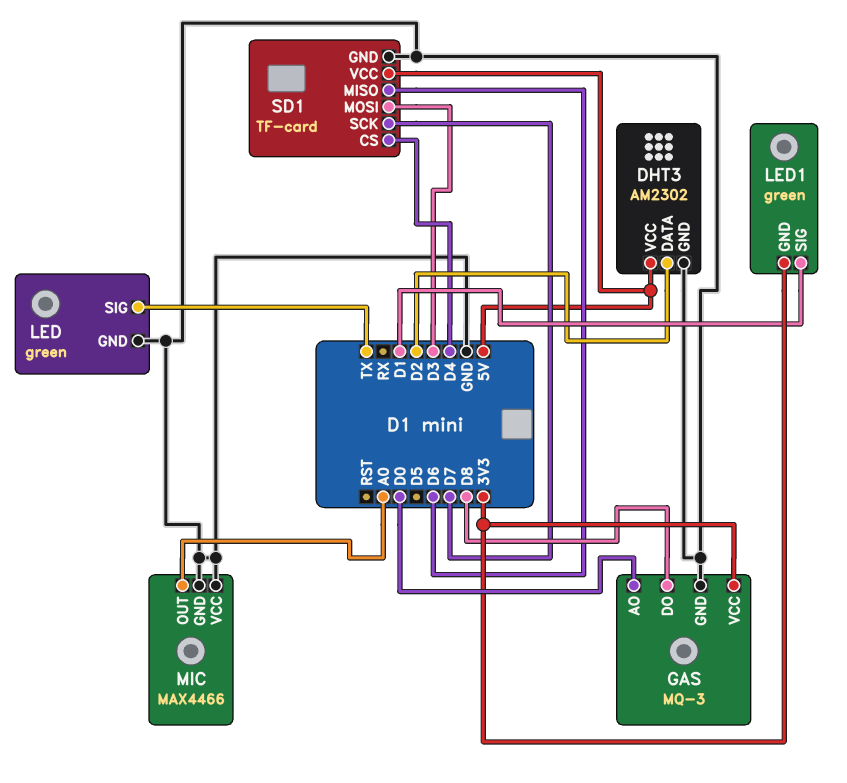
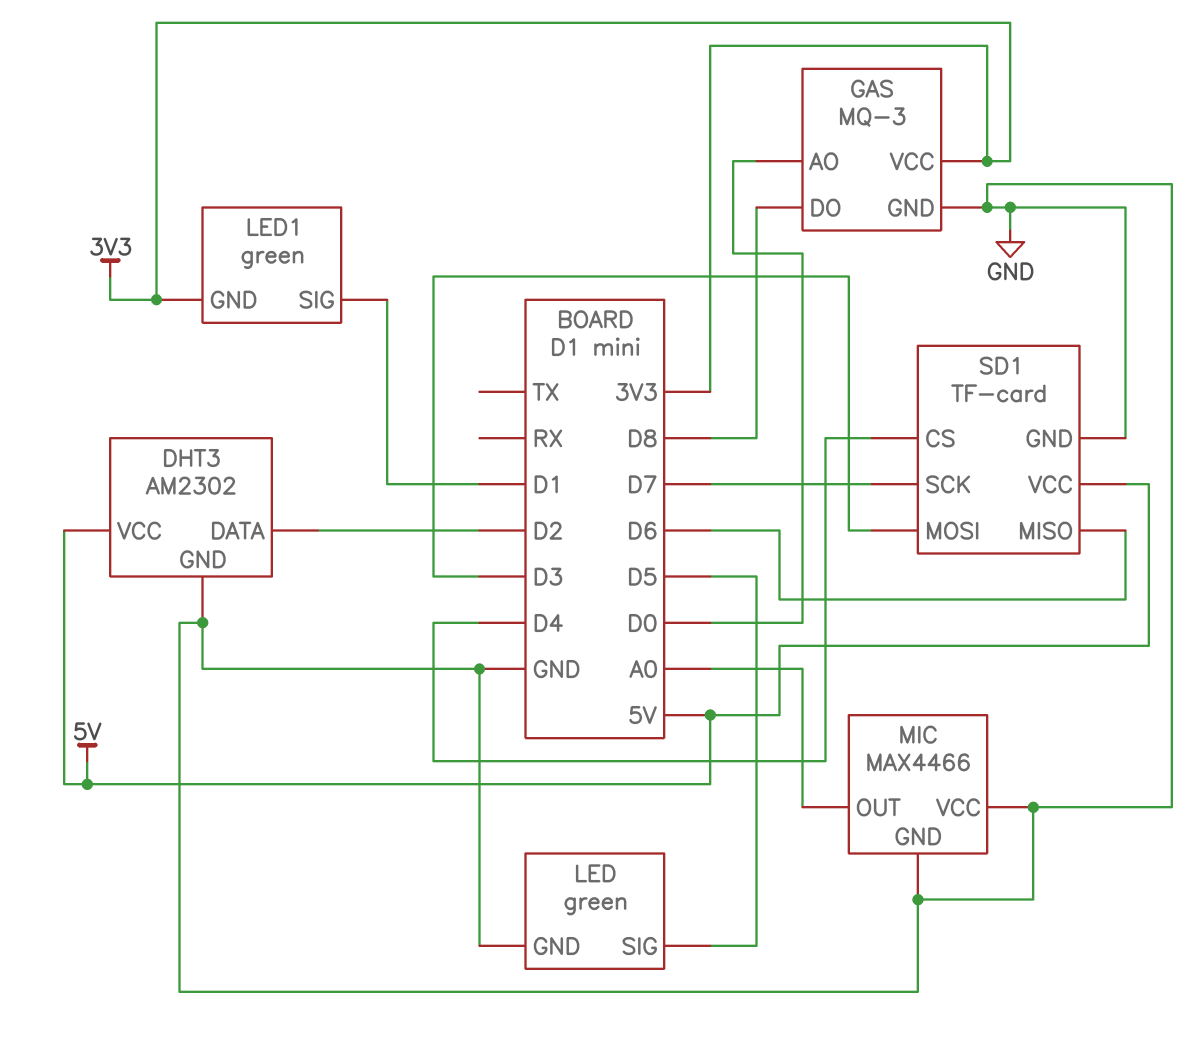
LED pin SIG: TX -> D5

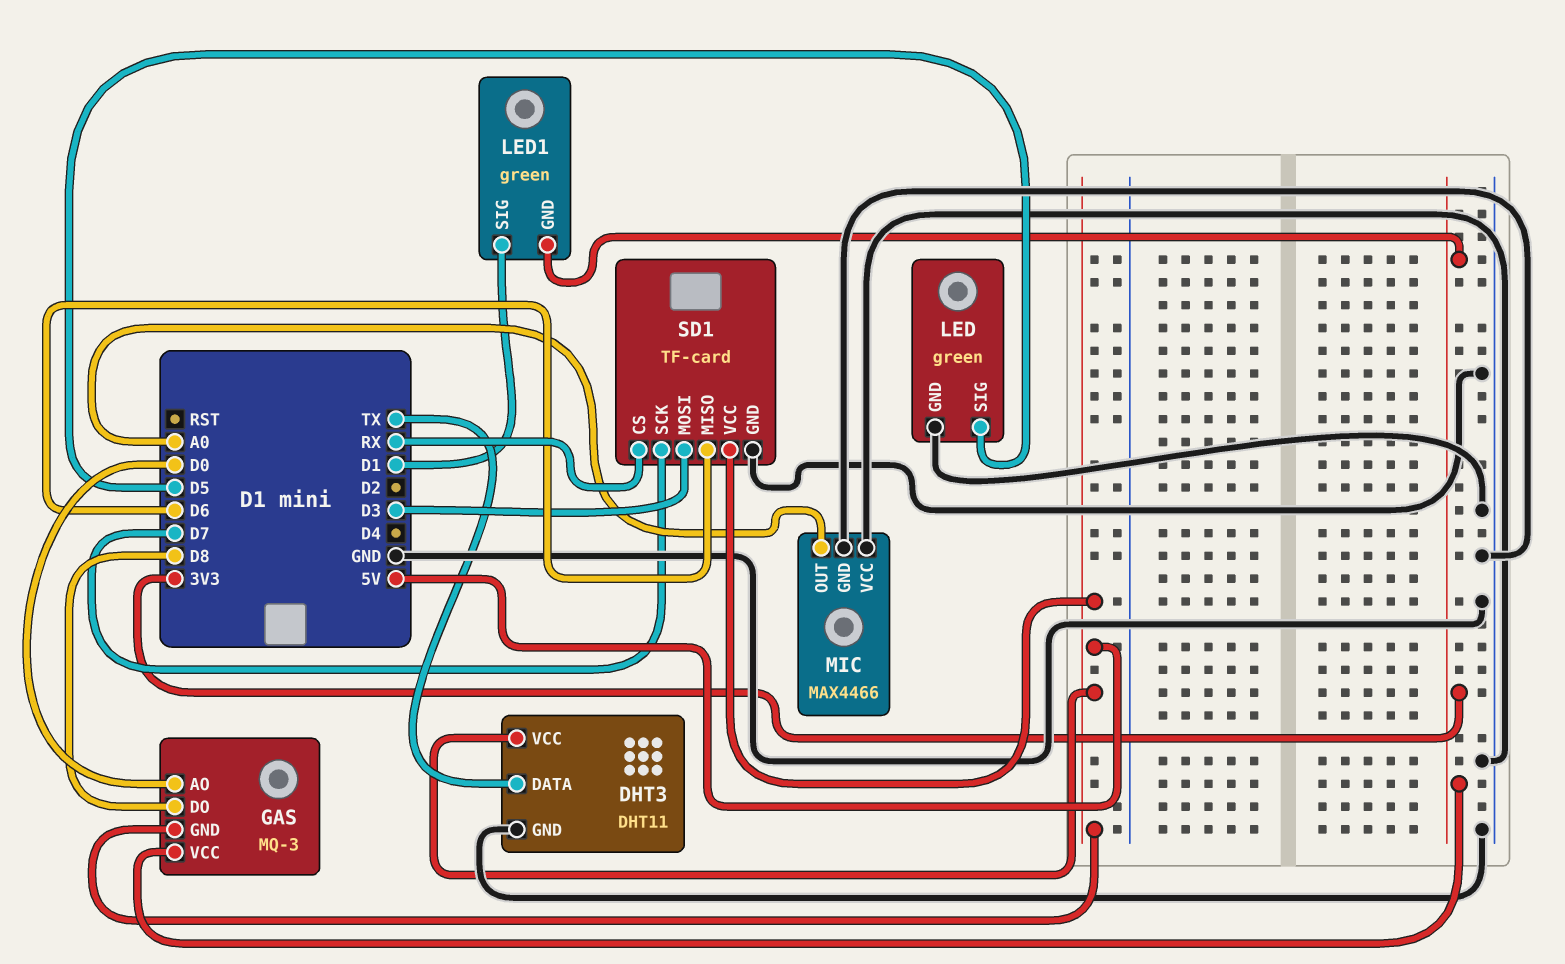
DHT3: AM2302 -> DHT11
DHT3 pin DATA: D2 -> TX
GAS pin GND: GND -> 5V
SD1 pin CS: D4 -> RX

